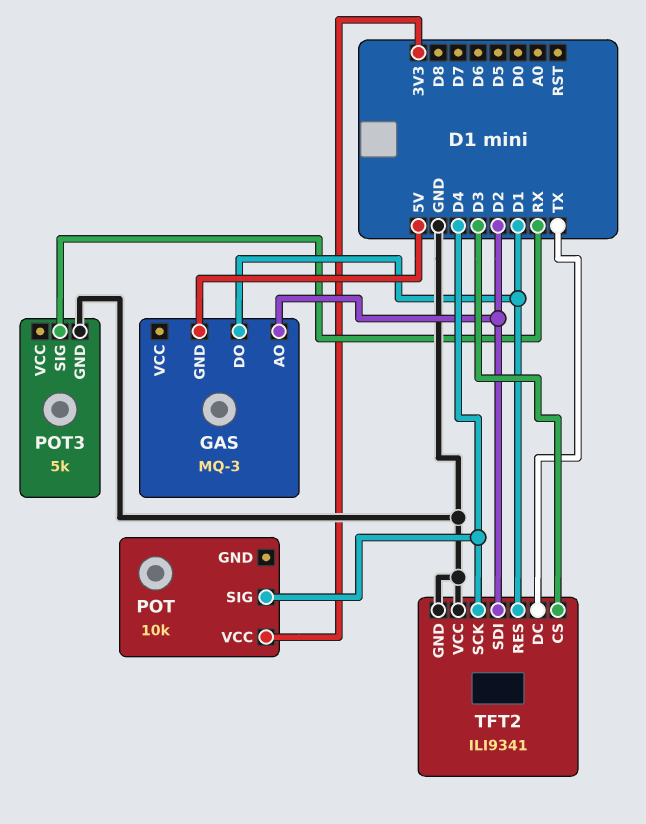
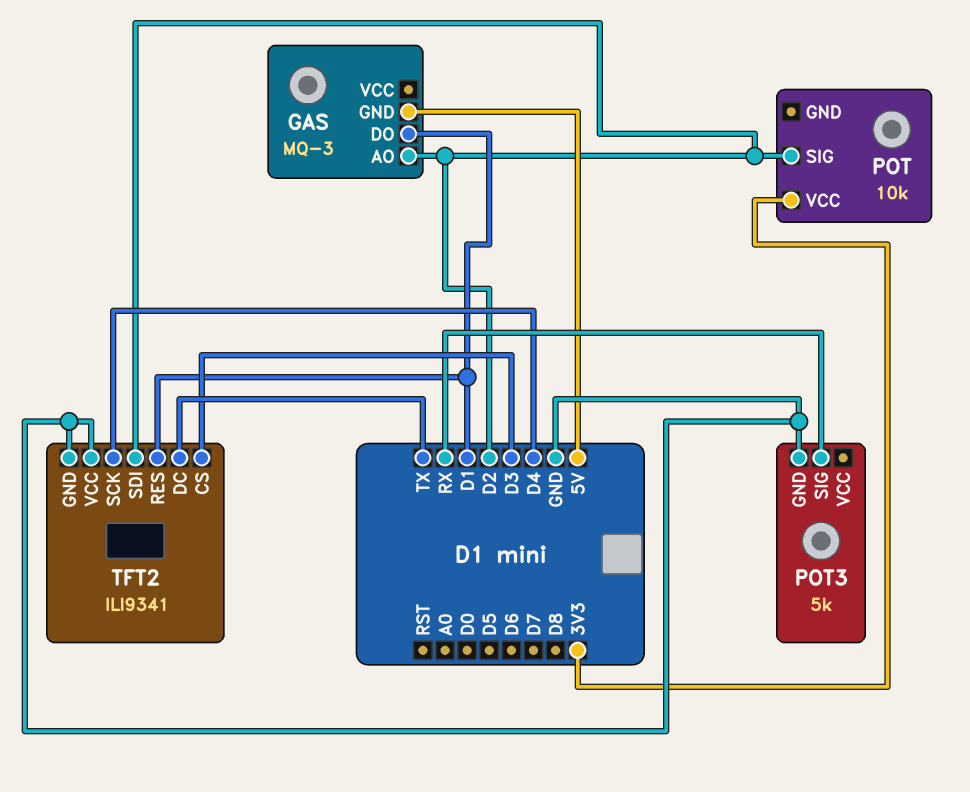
POT pin SIG: D4 -> D2

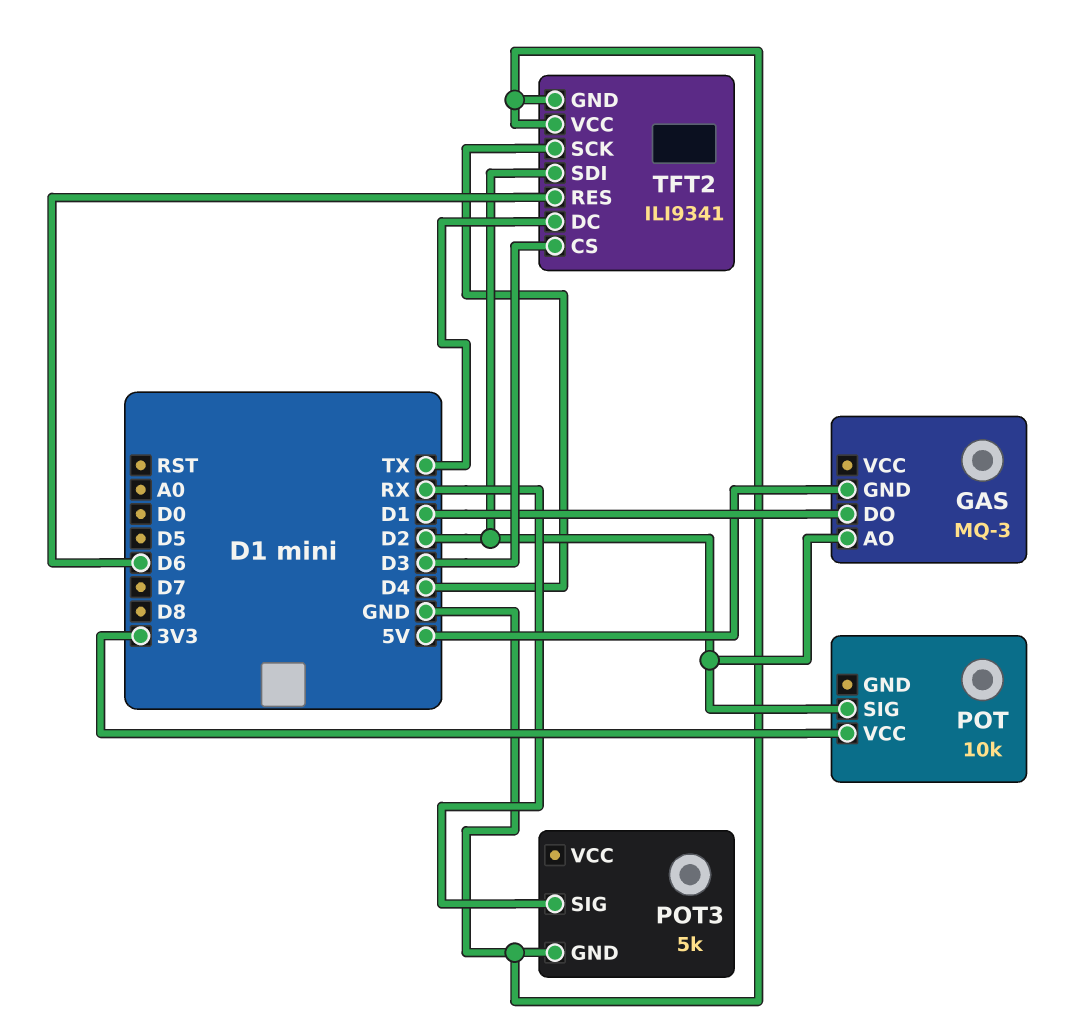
TFT2 pin RES: D1 -> D6

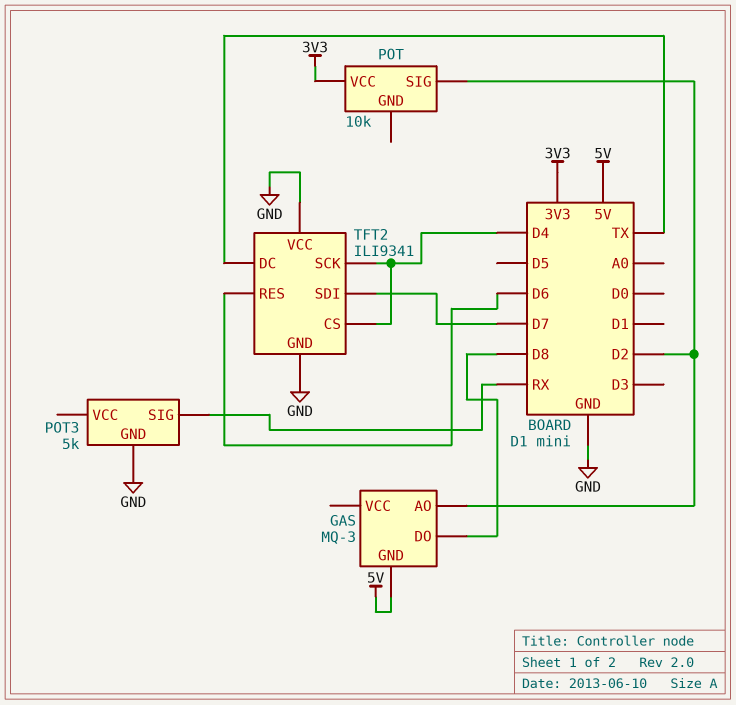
GAS pin DO: D1 -> D8
TFT2 pin CS: D3 -> D4
TFT2 pin SDI: D2 -> D7

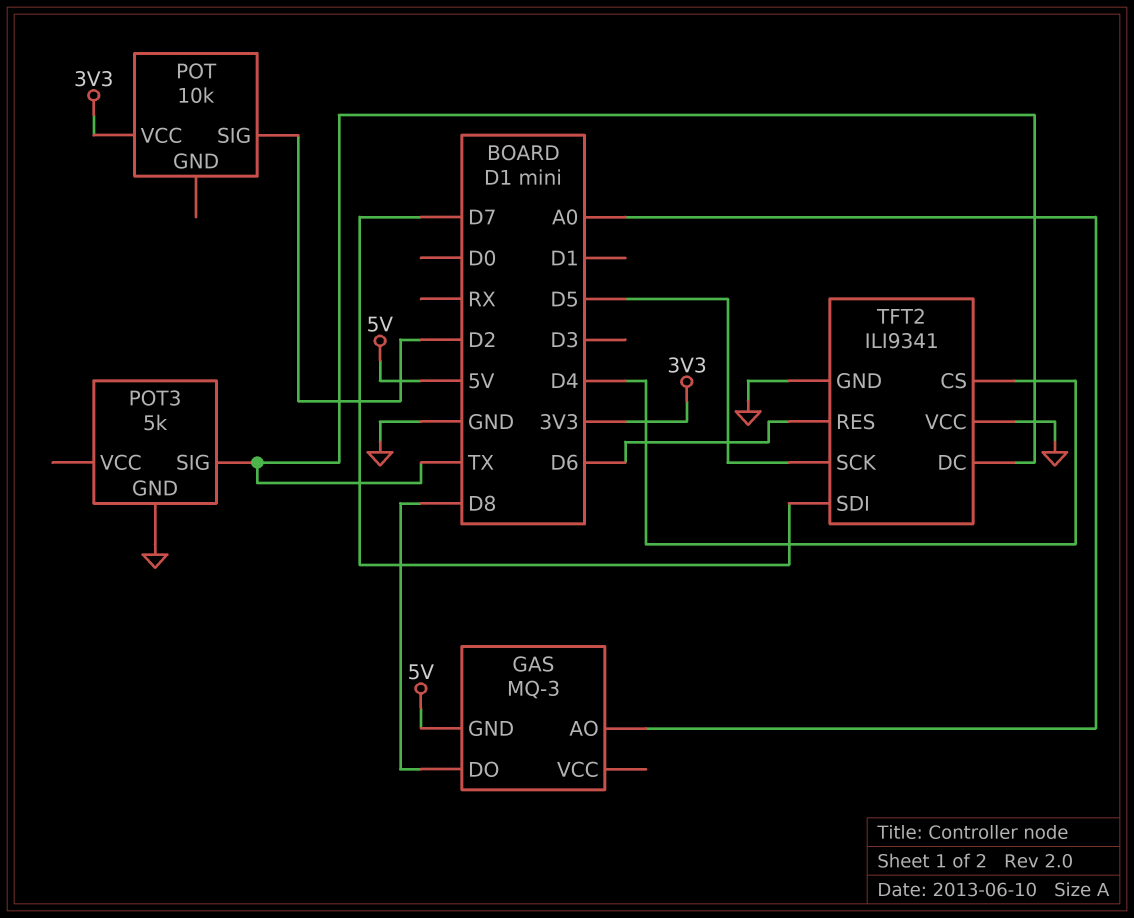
GAS pin AO: D2 -> A0
POT3 pin SIG: RX -> TX
TFT2 pin SCK: D4 -> D5

